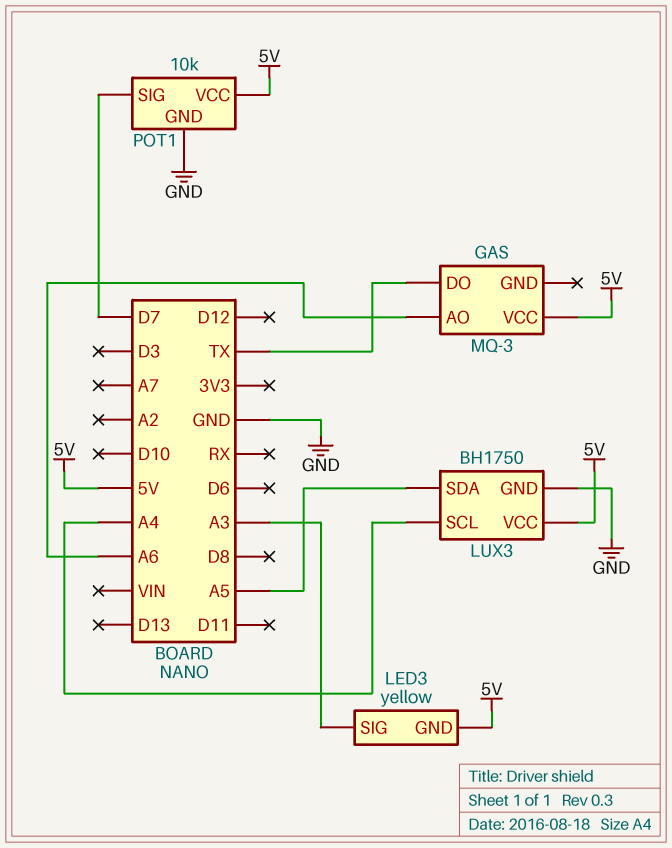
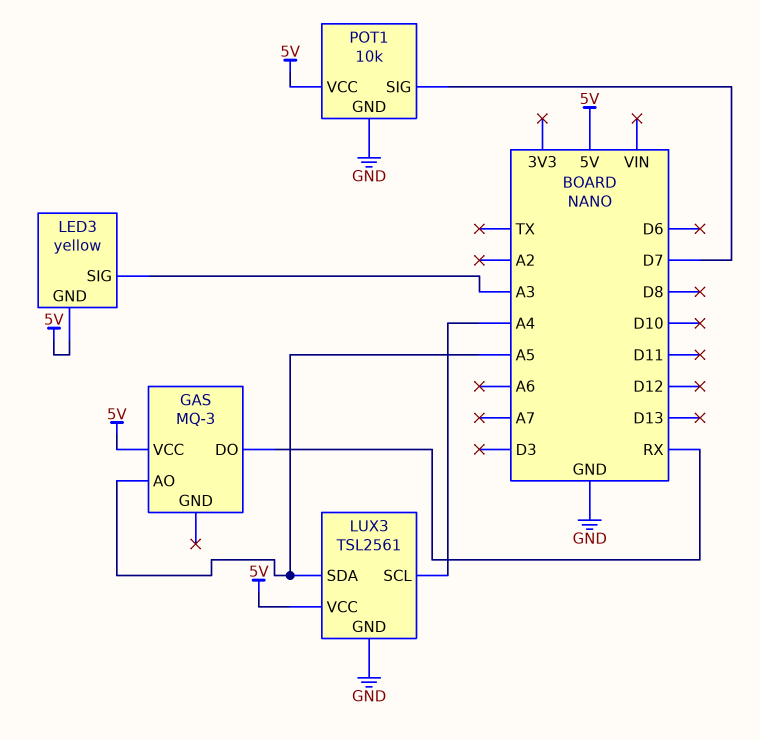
GAS pin AO: A6 -> A5
GAS pin DO: TX -> RX
LUX3: BH1750 -> TSL2561

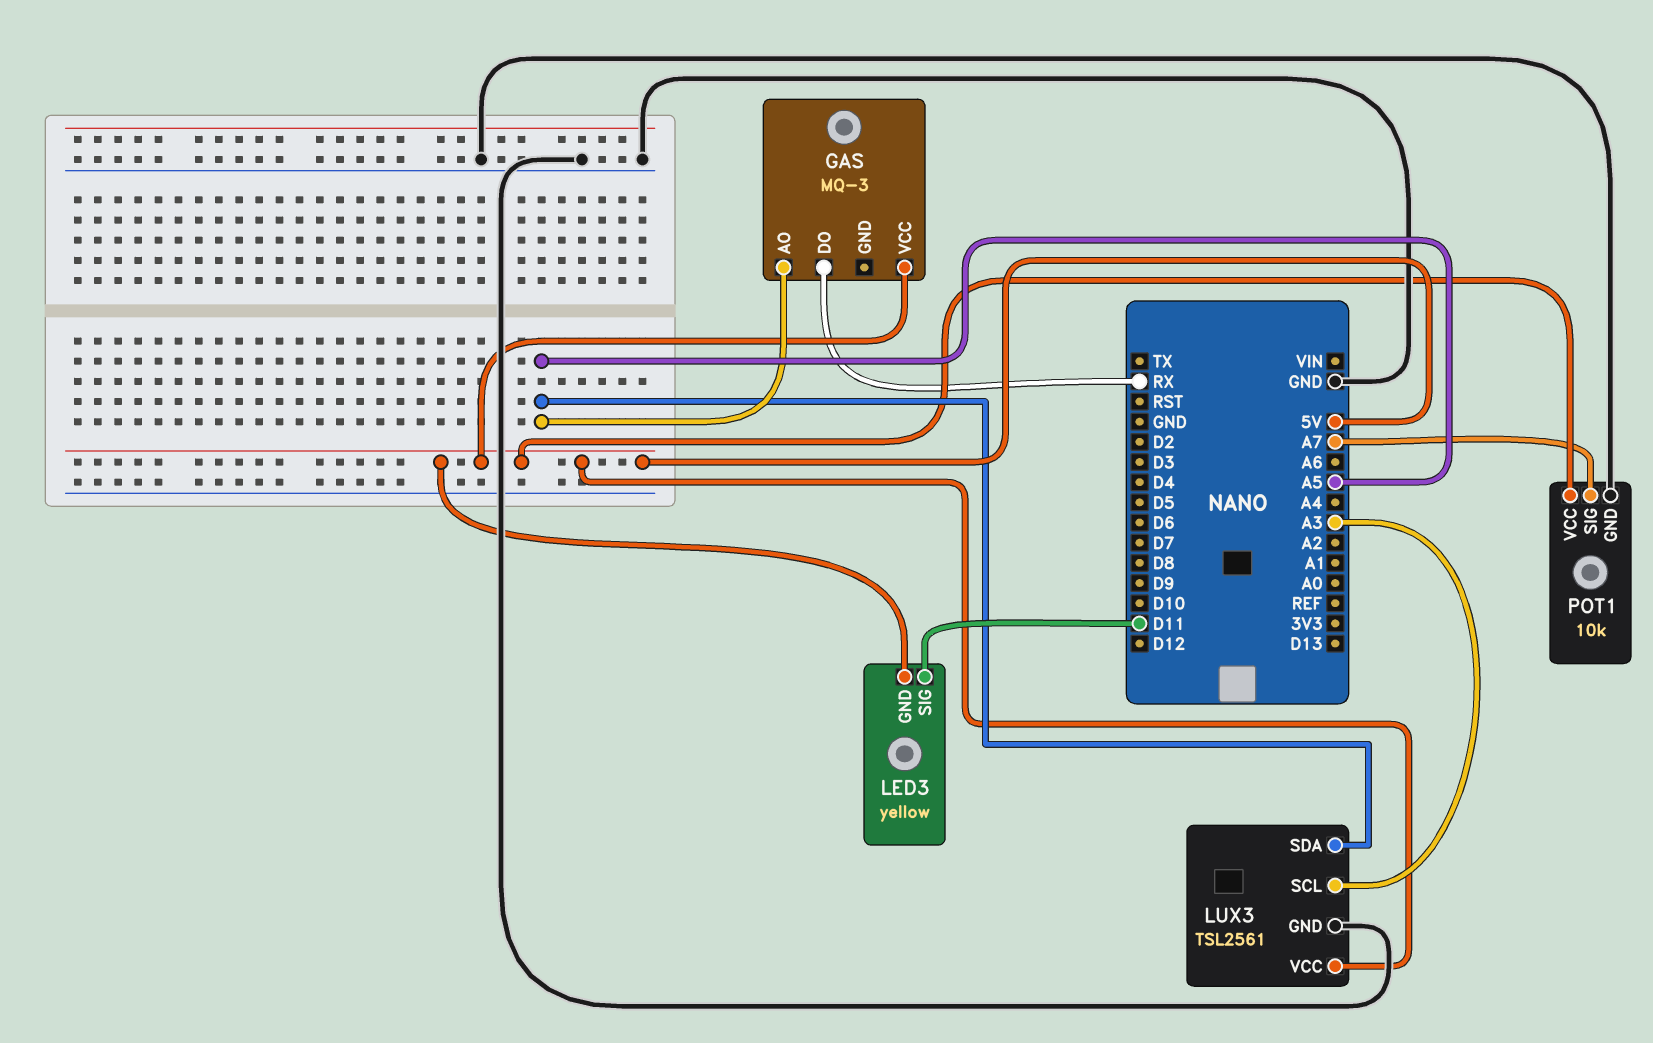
LED3 pin SIG: A3 -> D11
LUX3 pin SCL: A4 -> A3
POT1 pin SIG: D7 -> A7

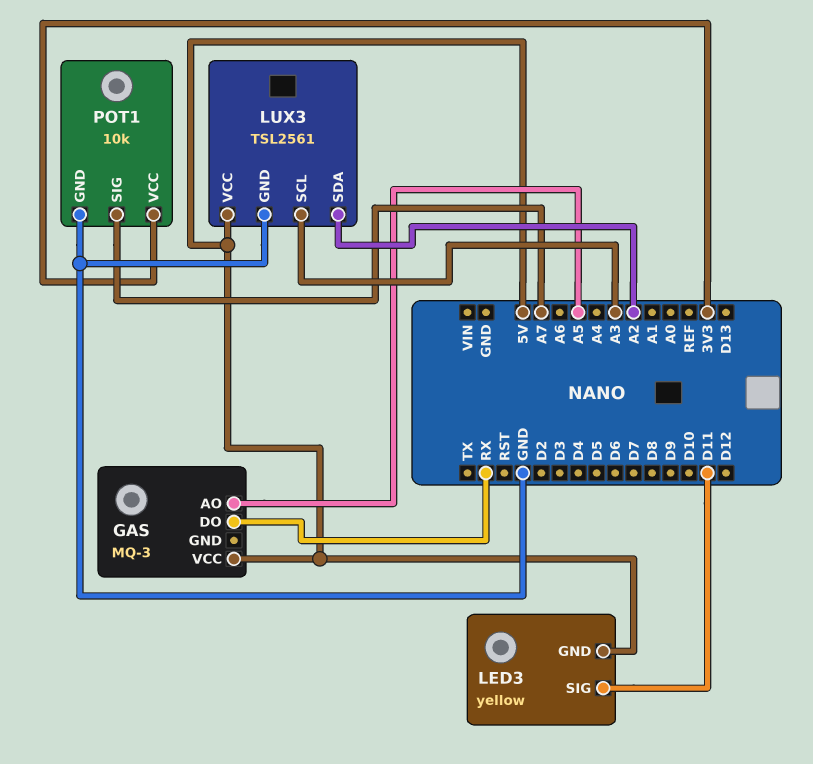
LUX3 pin SDA: A5 -> A2
POT1 pin VCC: 5V -> 3V3

